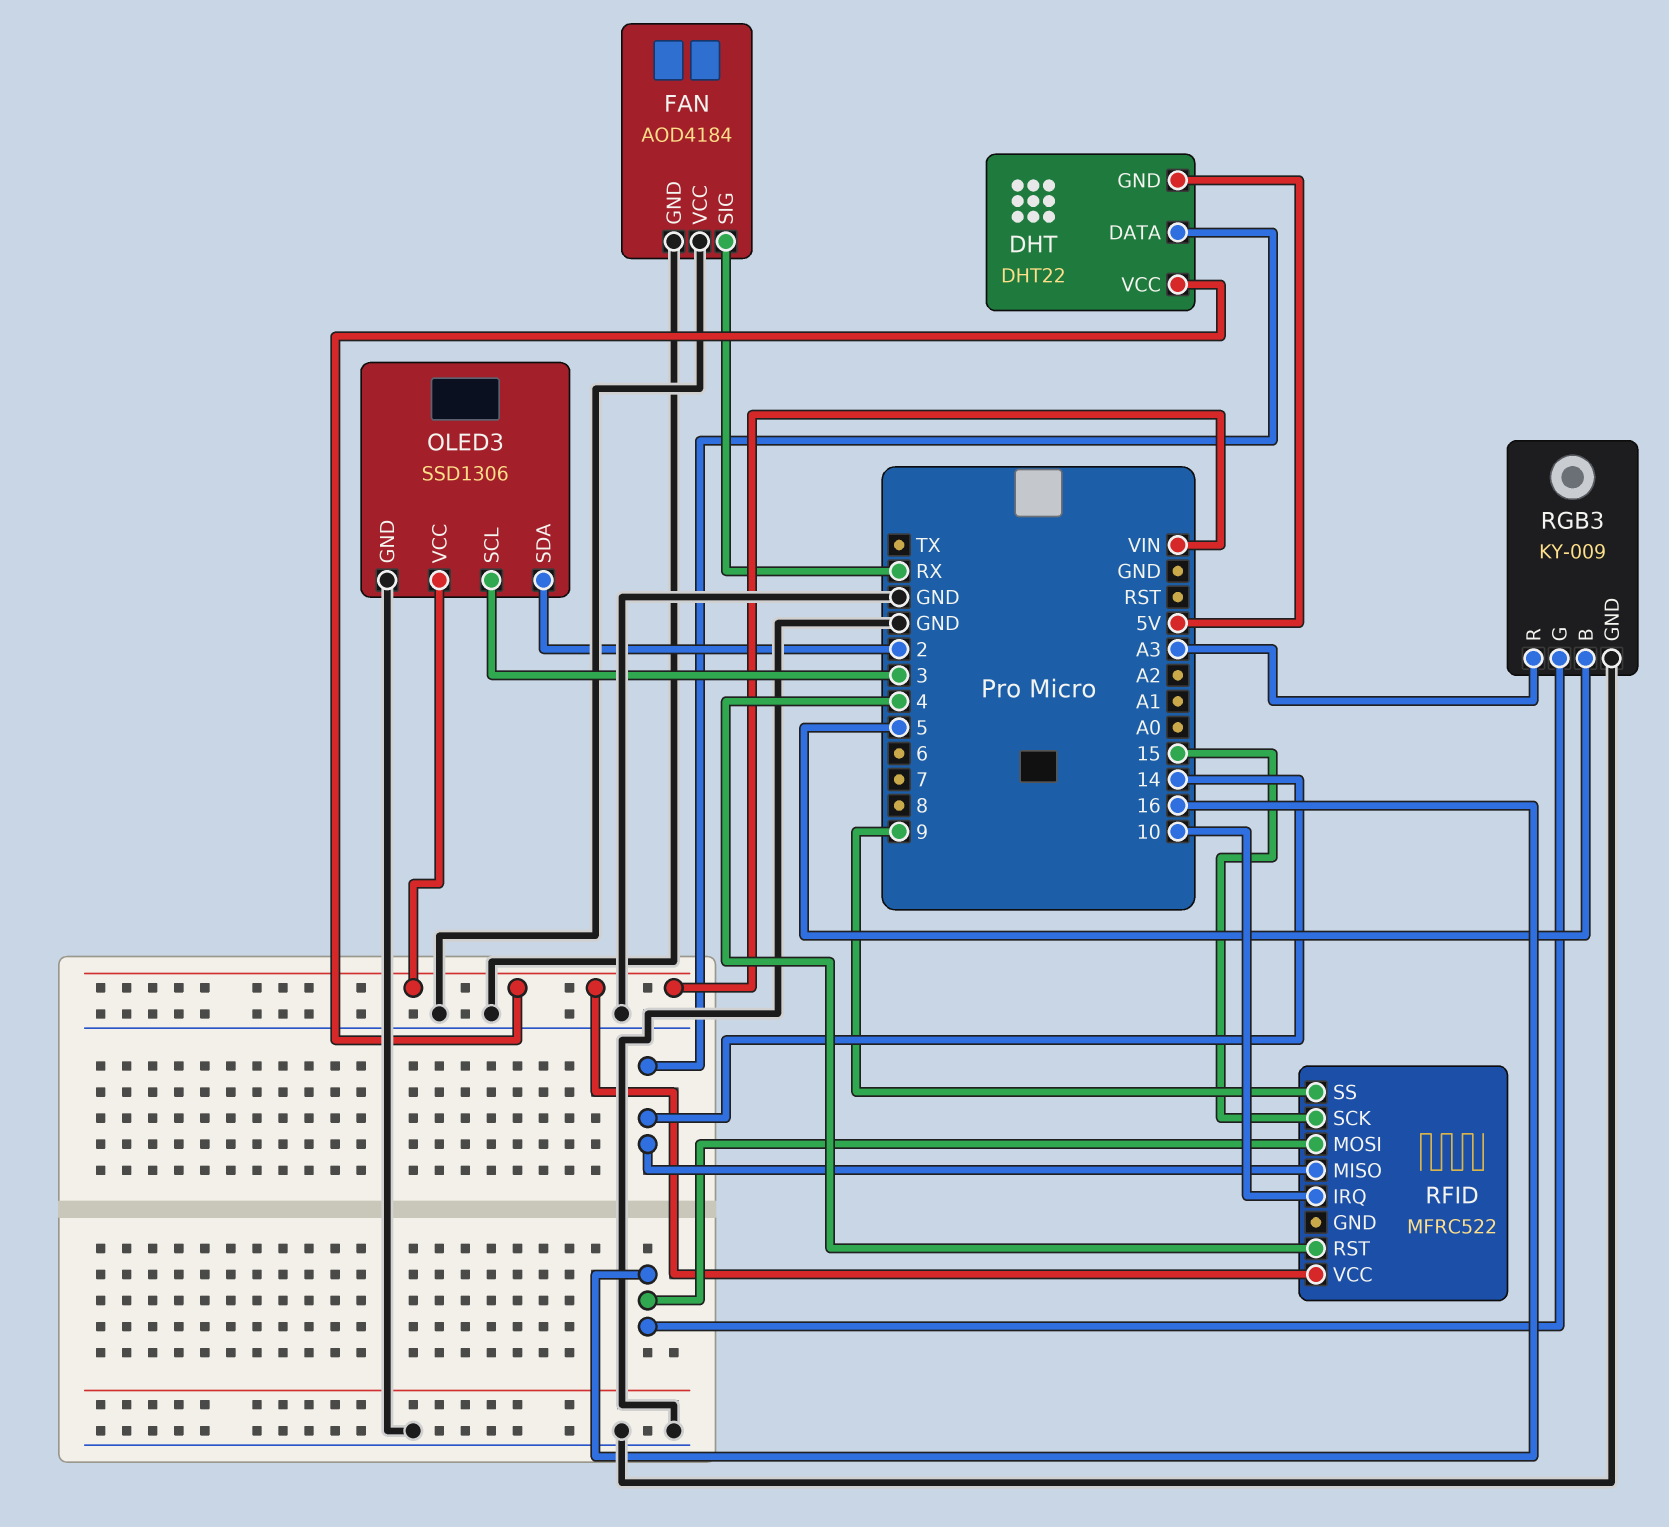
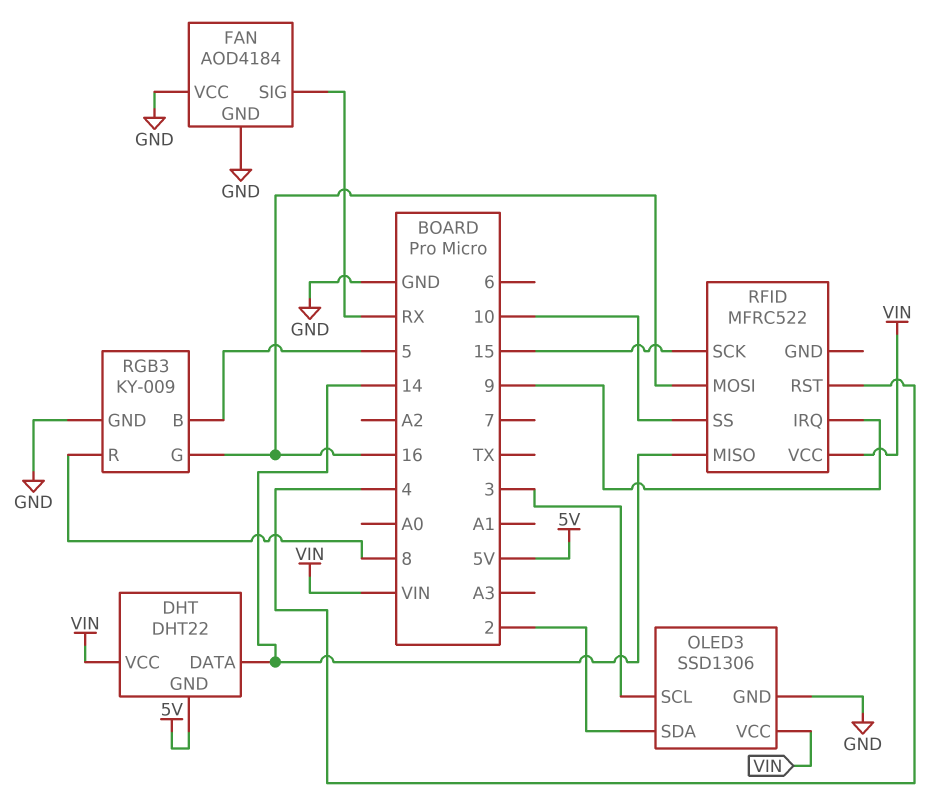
RFID pin IRQ: 10 -> 9
RFID pin SS: 9 -> 10
RGB3 pin R: A3 -> 8

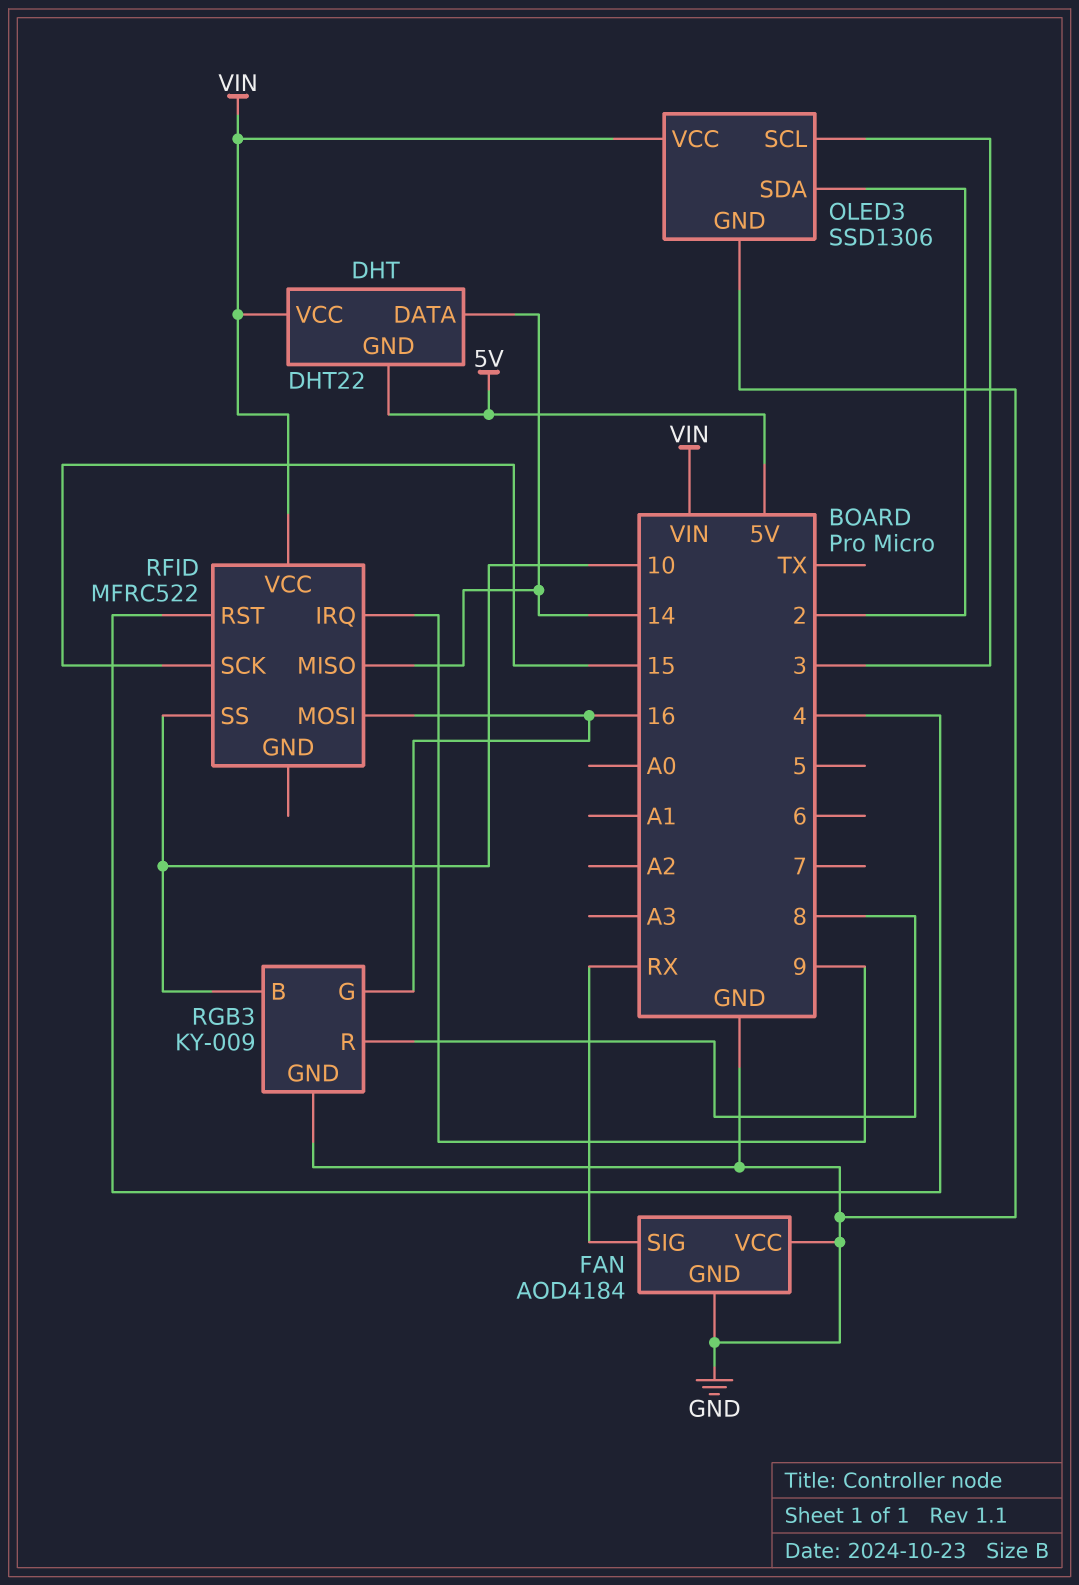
RGB3 pin B: 5 -> 10

